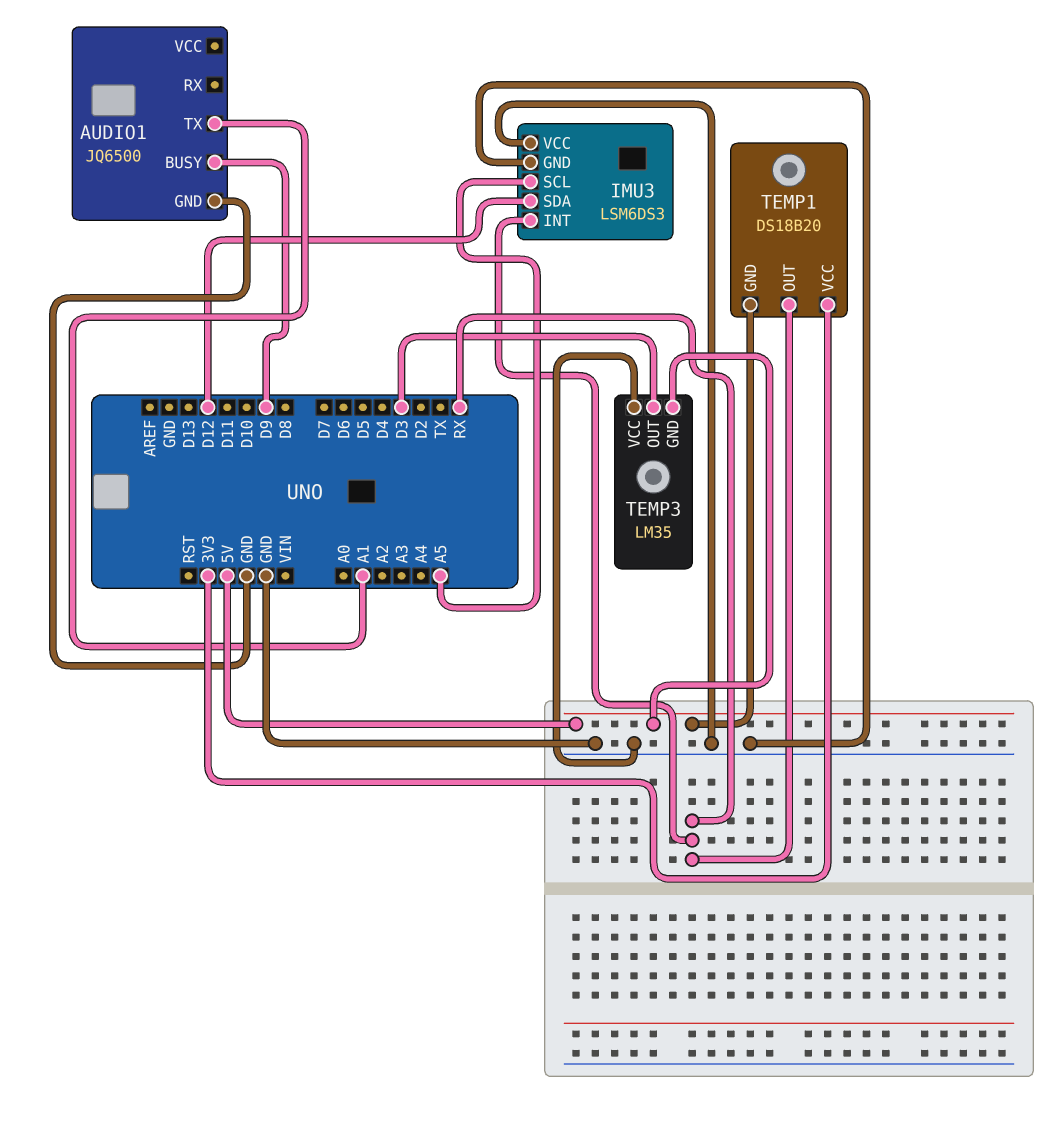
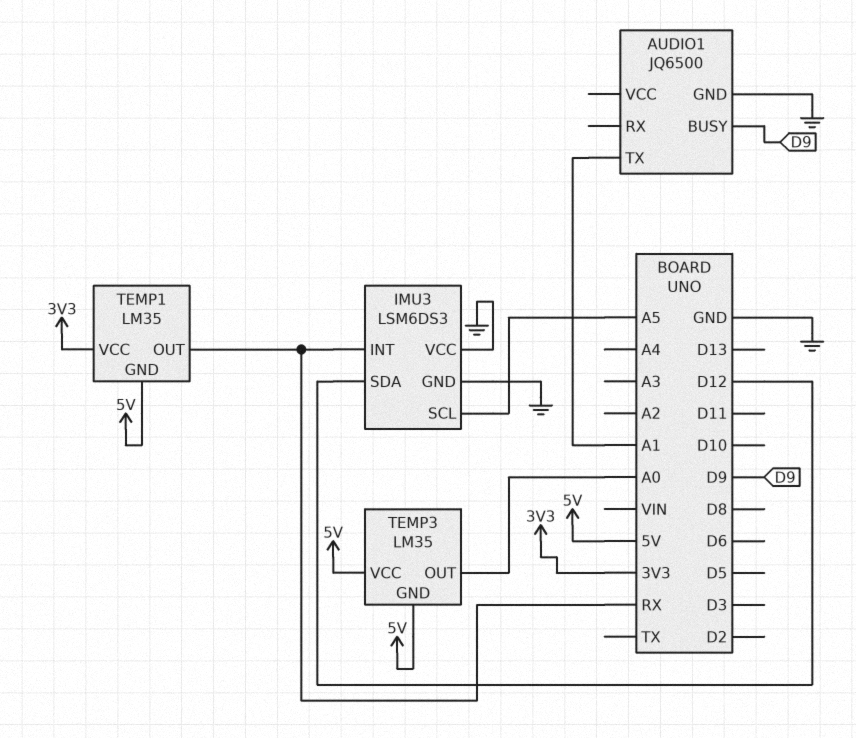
TEMP1: DS18B20 -> LM35
TEMP3 pin OUT: D3 -> A0
TEMP3 pin VCC: GND -> 5V

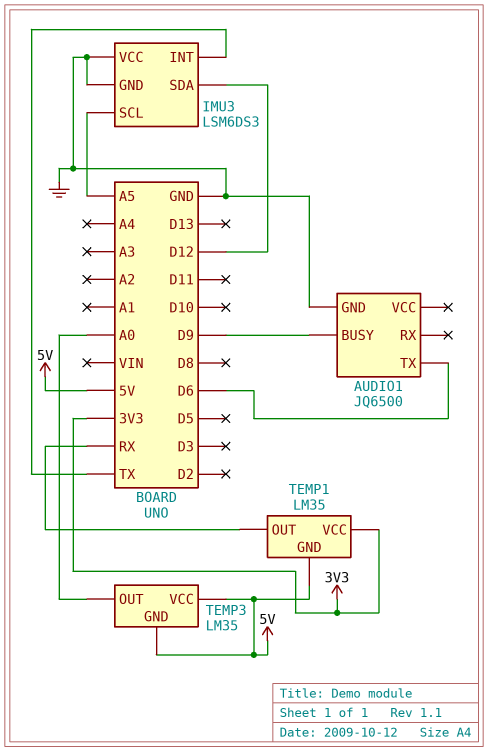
AUDIO1 pin TX: A1 -> D6
IMU3 pin INT: RX -> TX

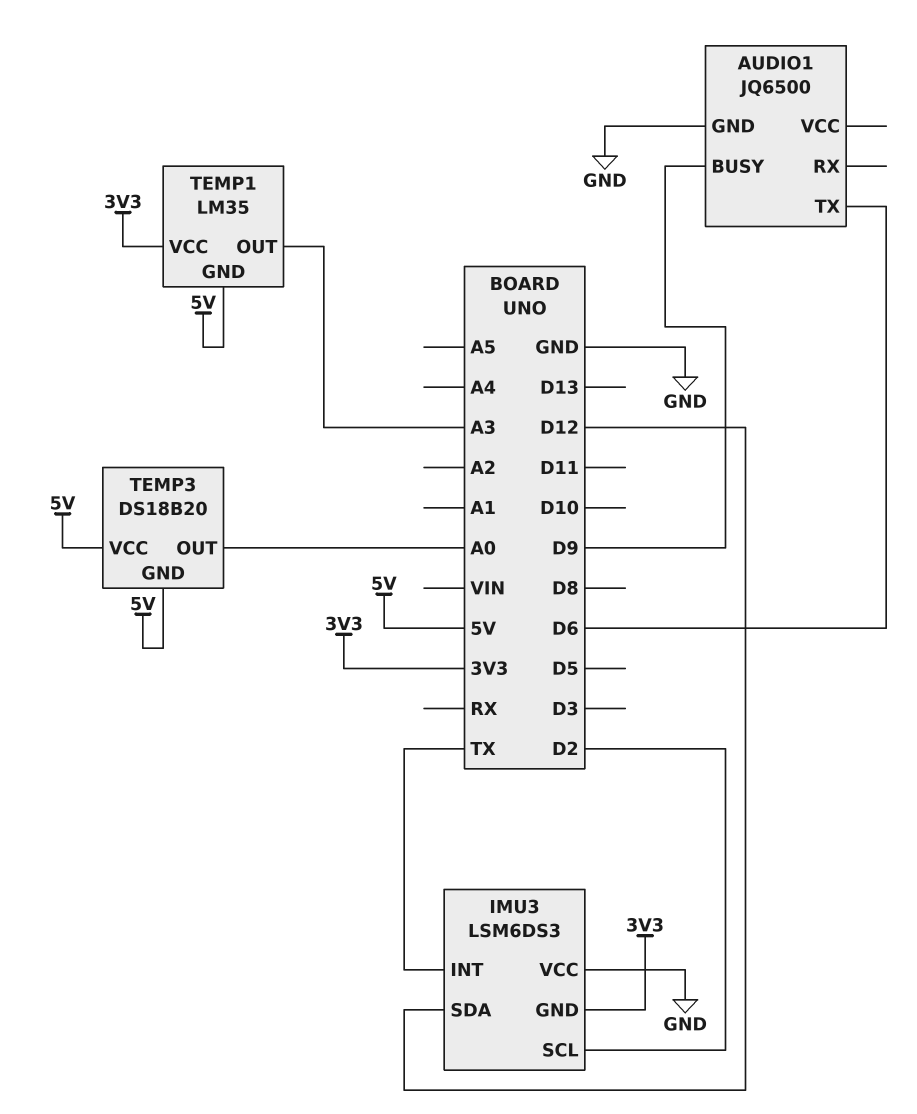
IMU3 pin GND: GND -> 3V3
IMU3 pin SCL: A5 -> D2
TEMP1 pin OUT: RX -> A3
TEMP3: LM35 -> DS18B20

